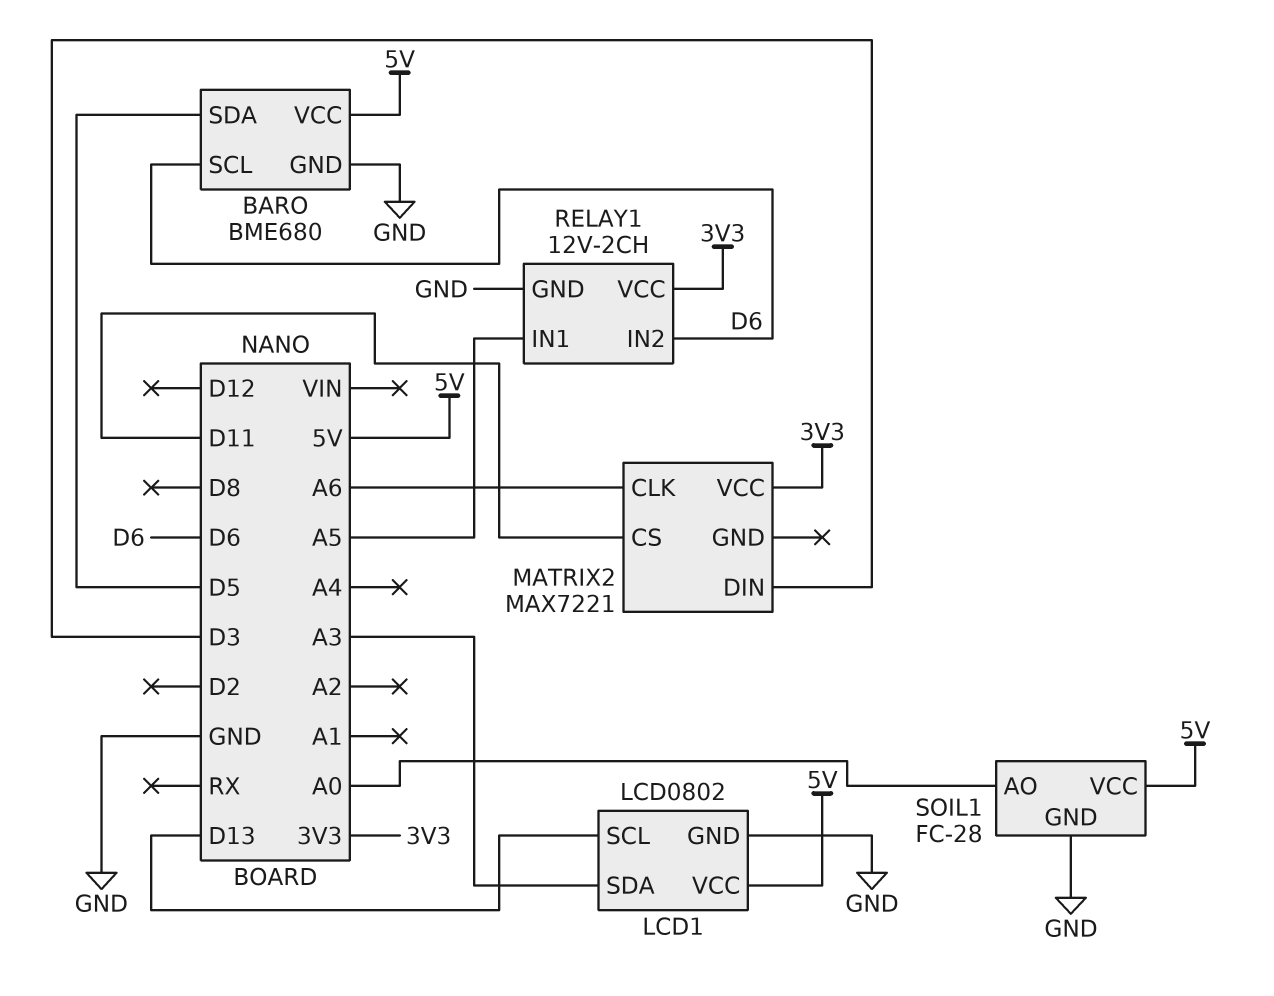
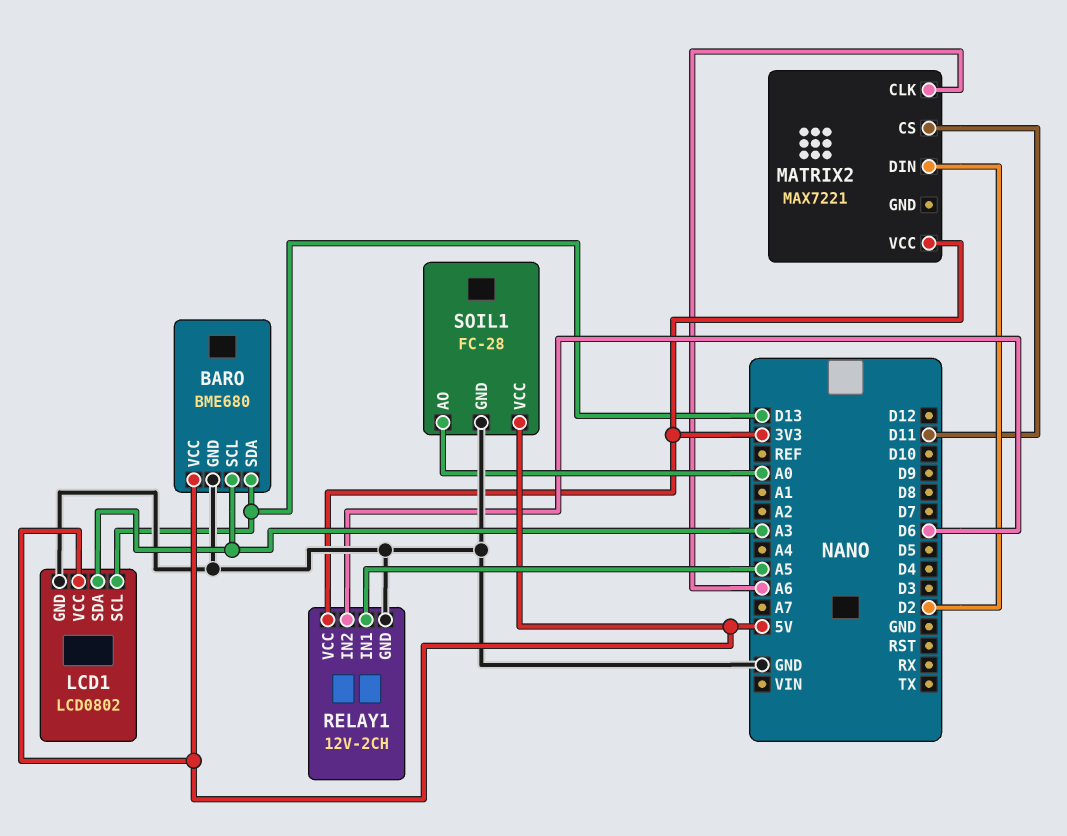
BARO pin SCL: D6 -> A3
BARO pin SDA: D5 -> D13
MATRIX2 pin DIN: D3 -> D2

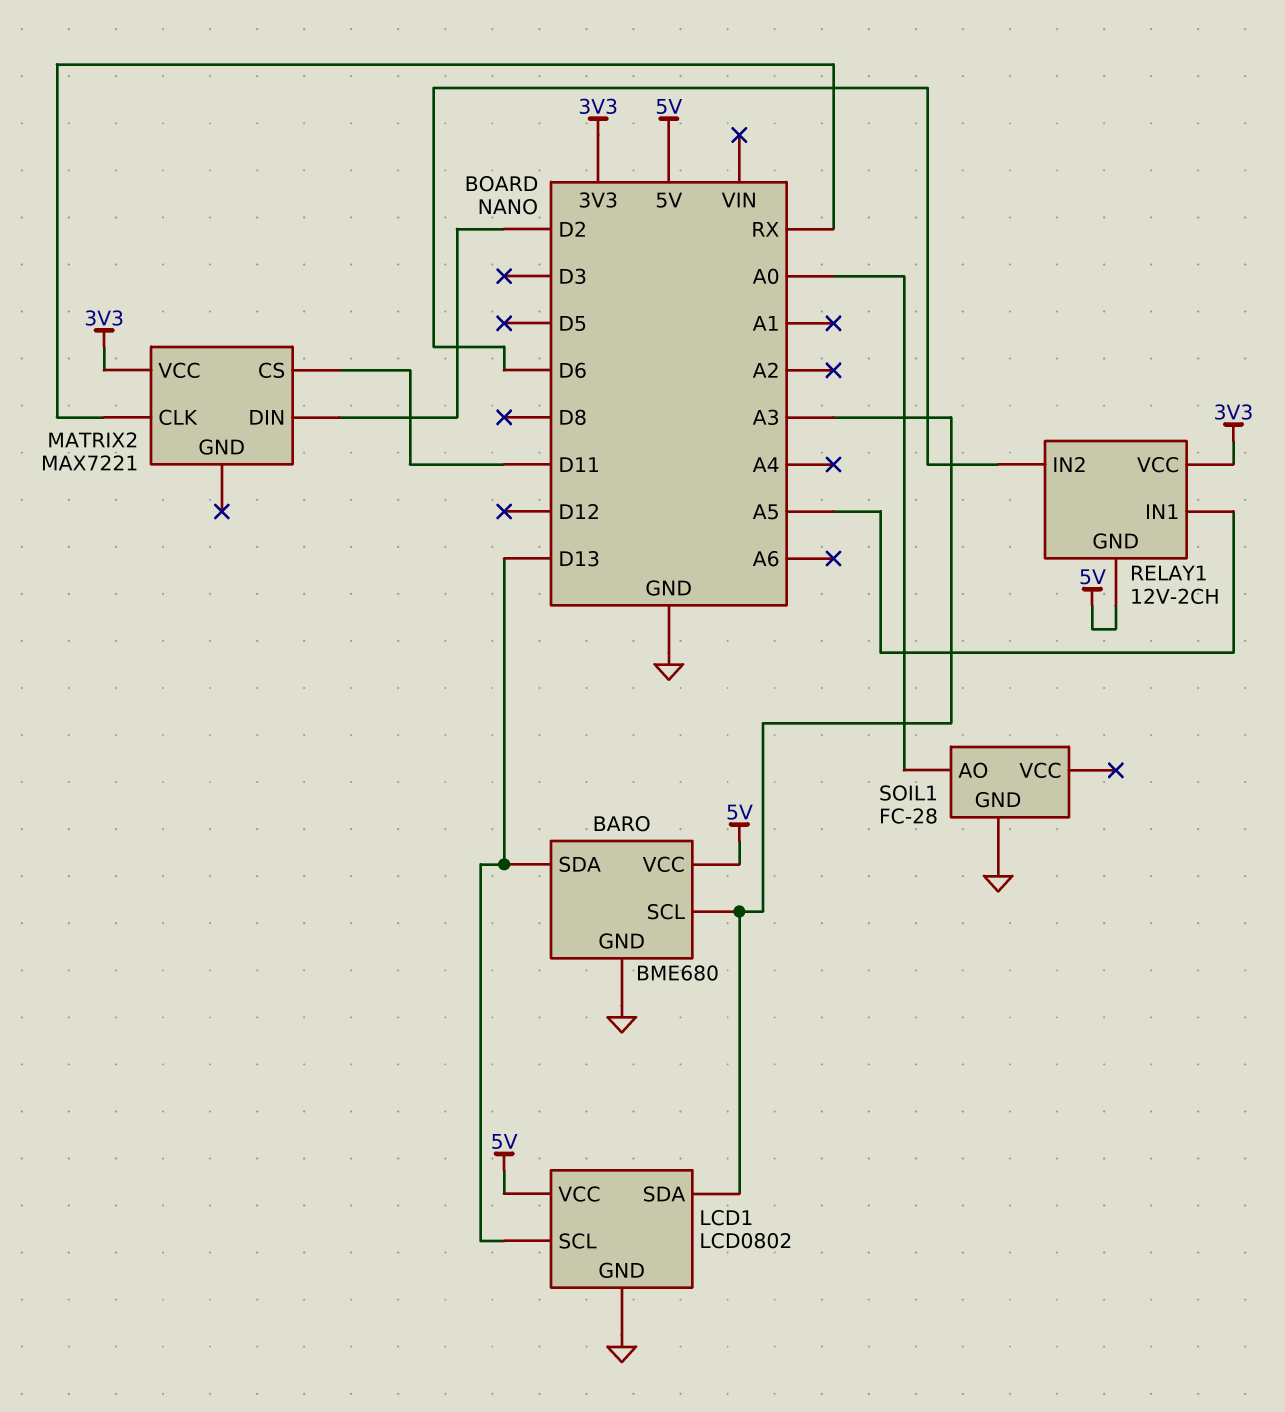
MATRIX2 pin CLK: A6 -> RX
RELAY1 pin GND: GND -> 5V
SOIL1 pin VCC: 5V -> none

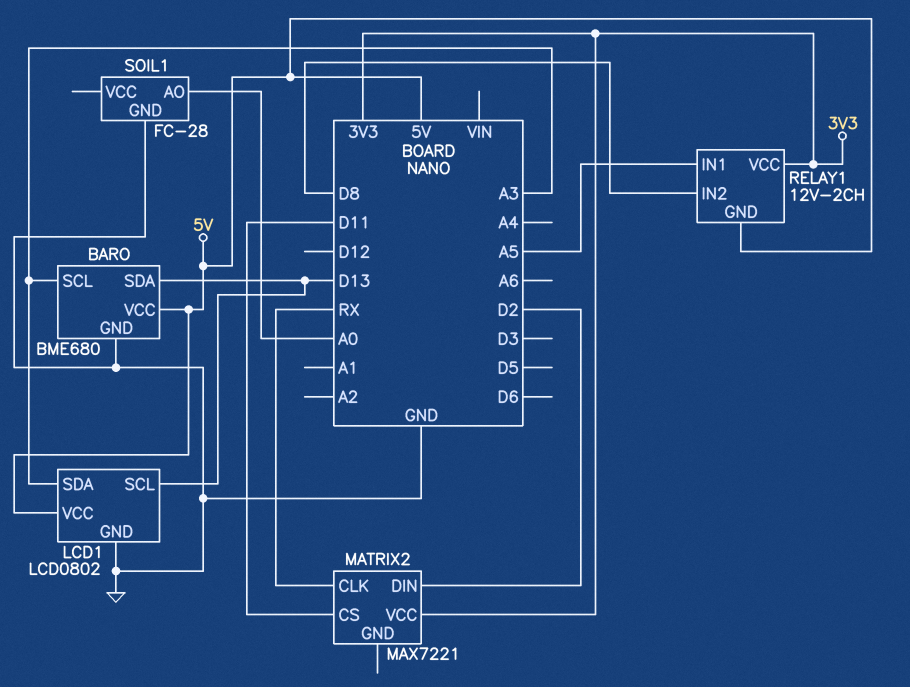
RELAY1 pin IN2: D6 -> D8

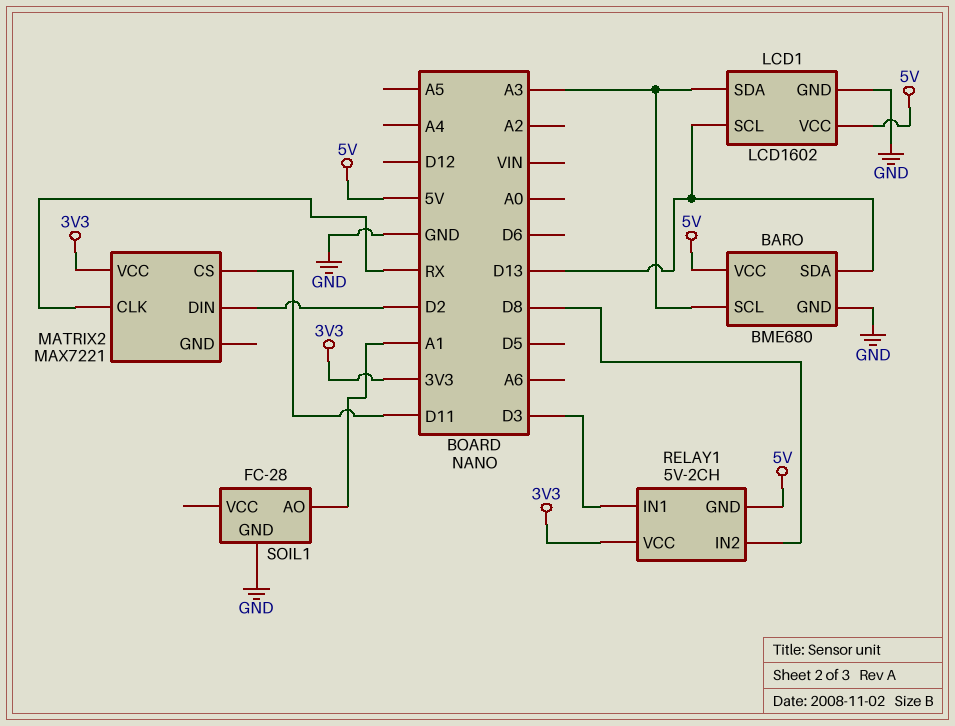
LCD1: LCD0802 -> LCD1602
RELAY1: 12V-2CH -> 5V-2CH
RELAY1 pin IN1: A5 -> D3
SOIL1 pin AO: A0 -> A1

